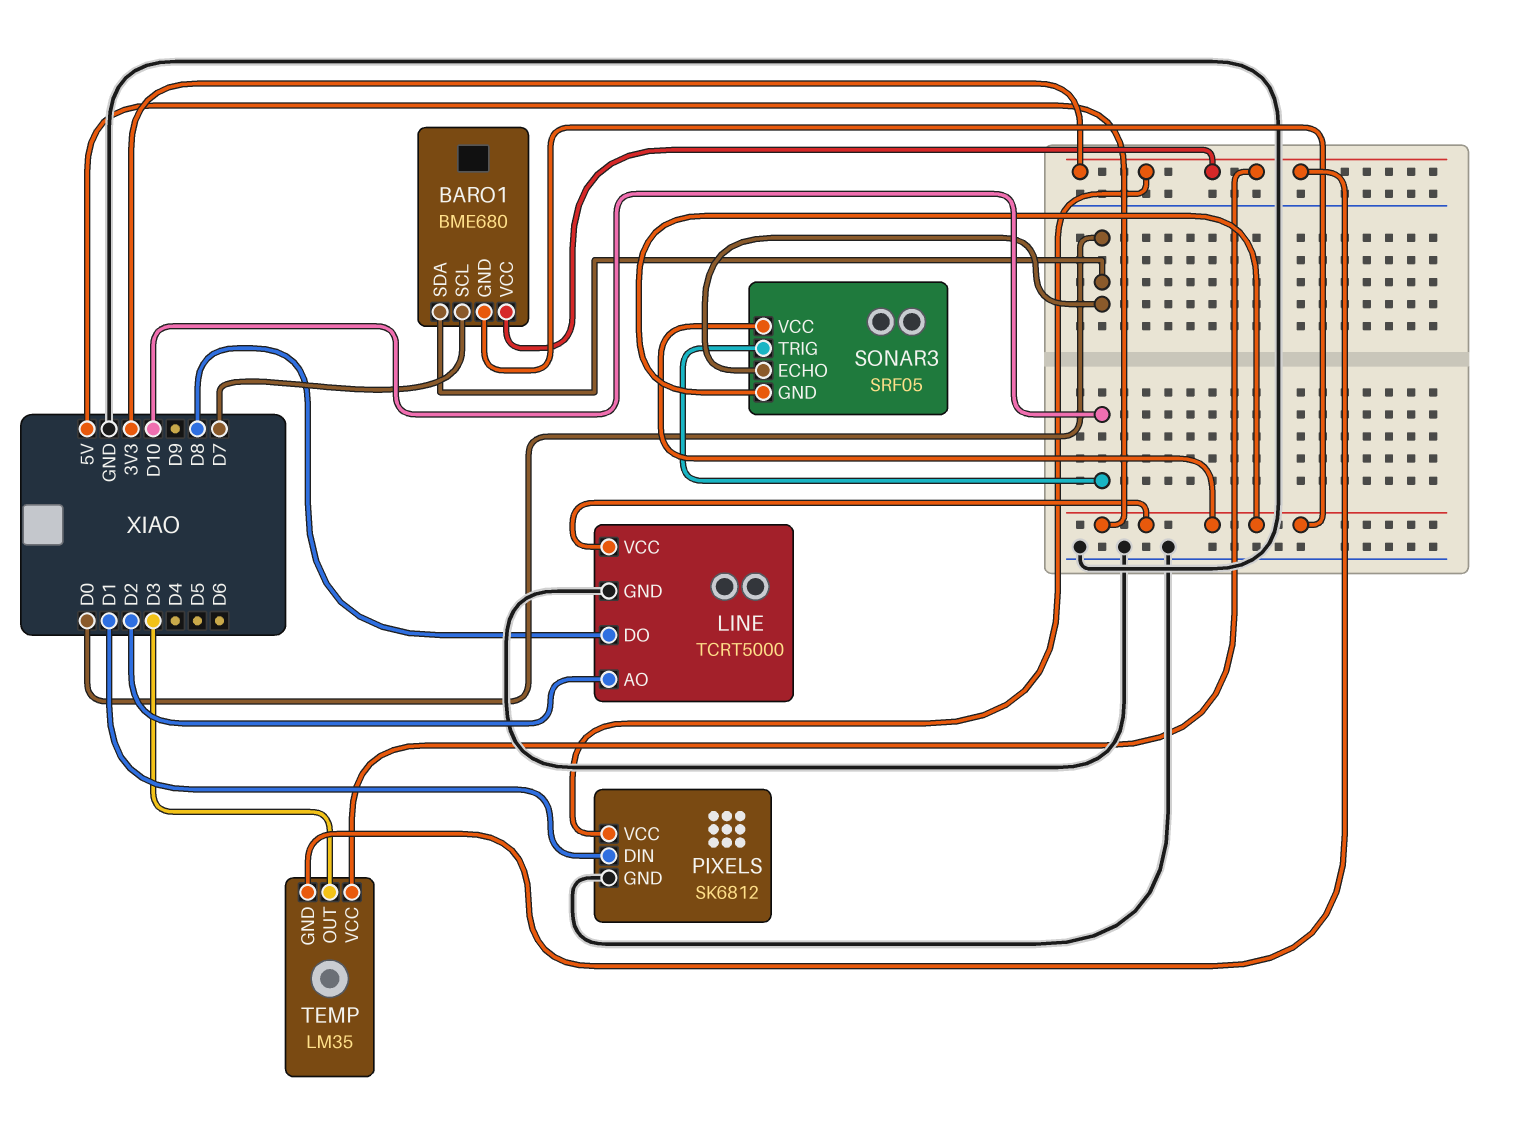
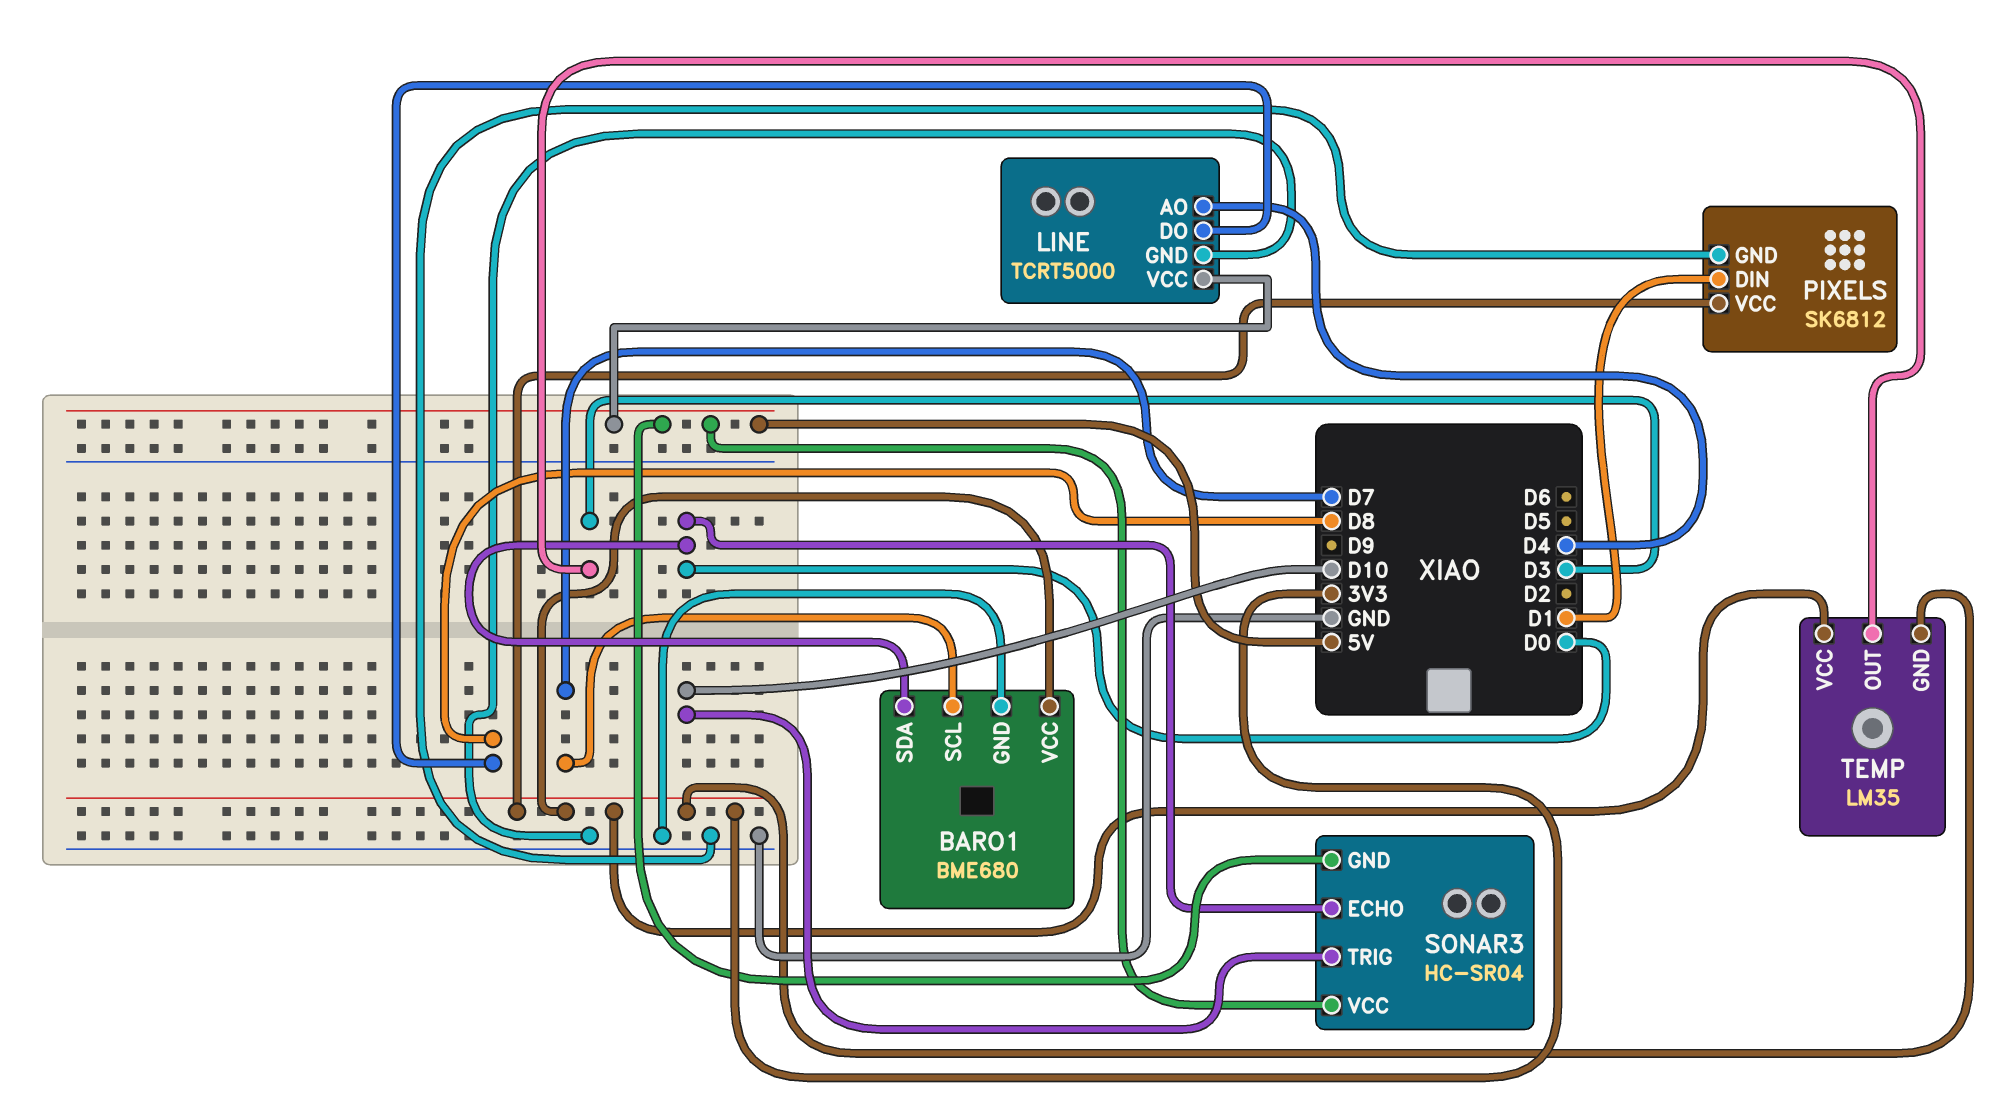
BARO1 pin GND: 5V -> GND
LINE pin AO: D2 -> D4
SONAR3: SRF05 -> HC-SR04

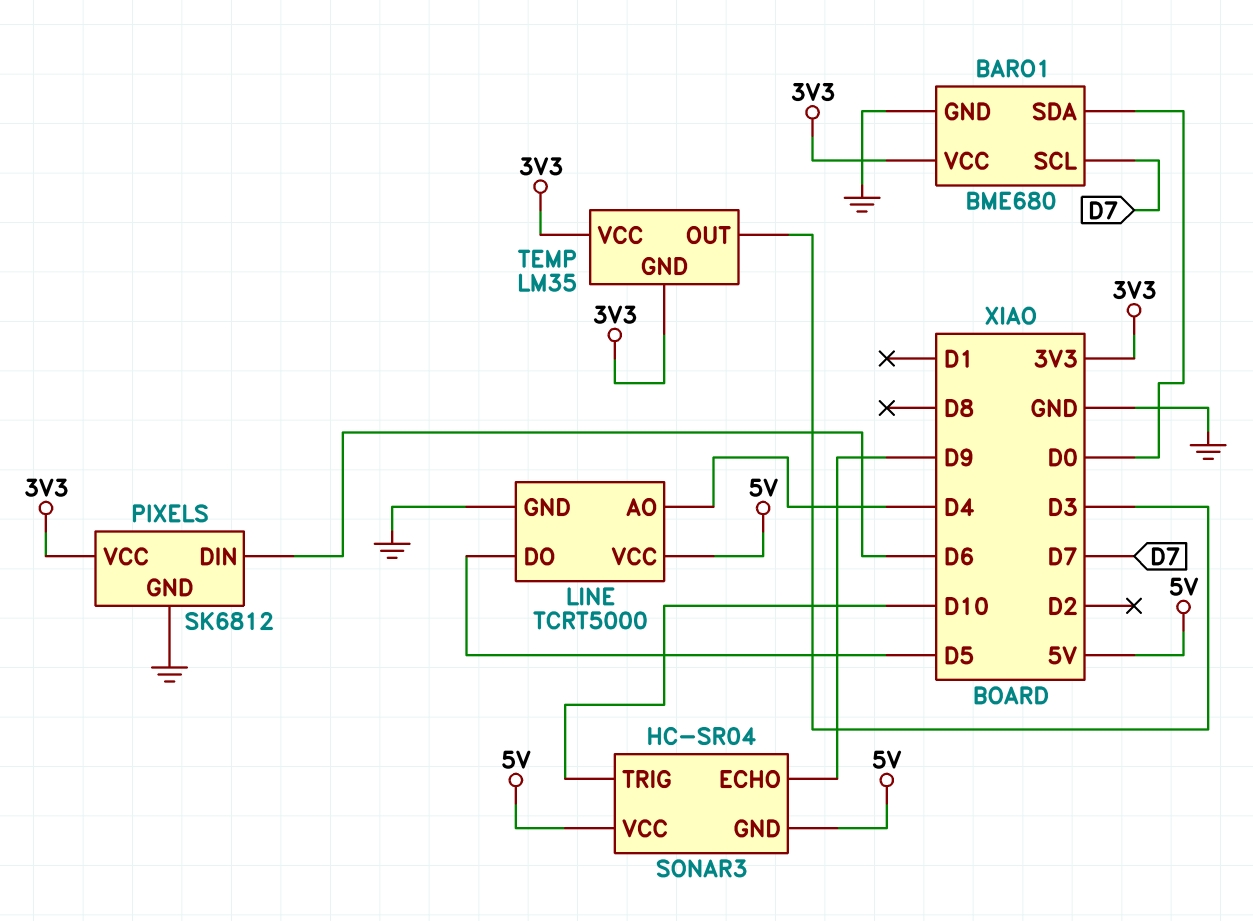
LINE pin DO: D8 -> D5
PIXELS pin DIN: D1 -> D6
SONAR3 pin ECHO: D0 -> D9

